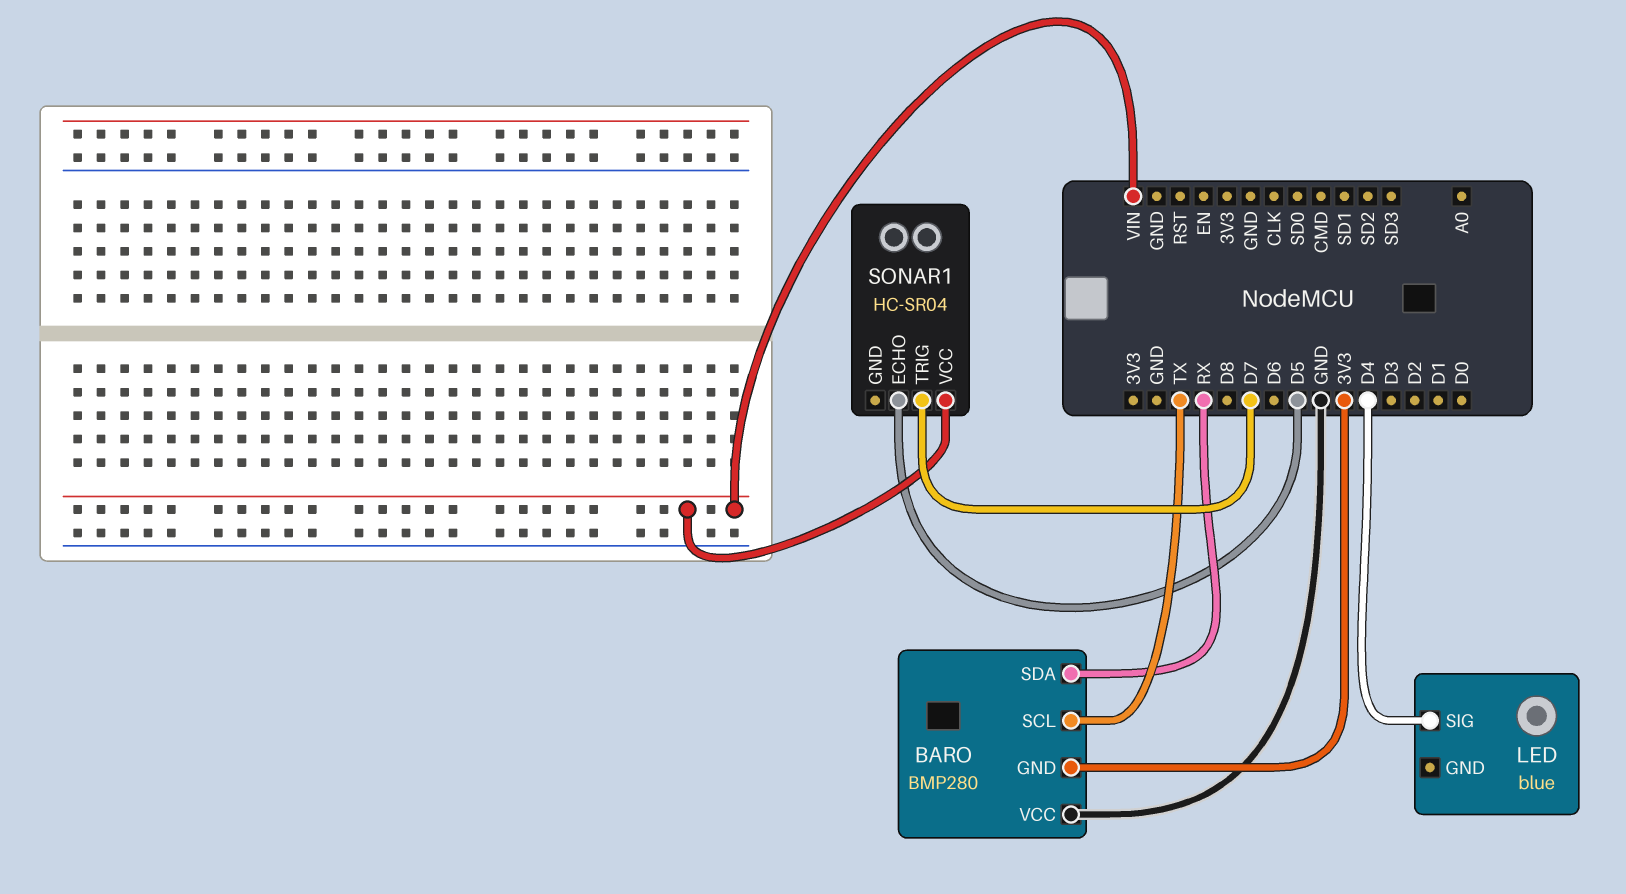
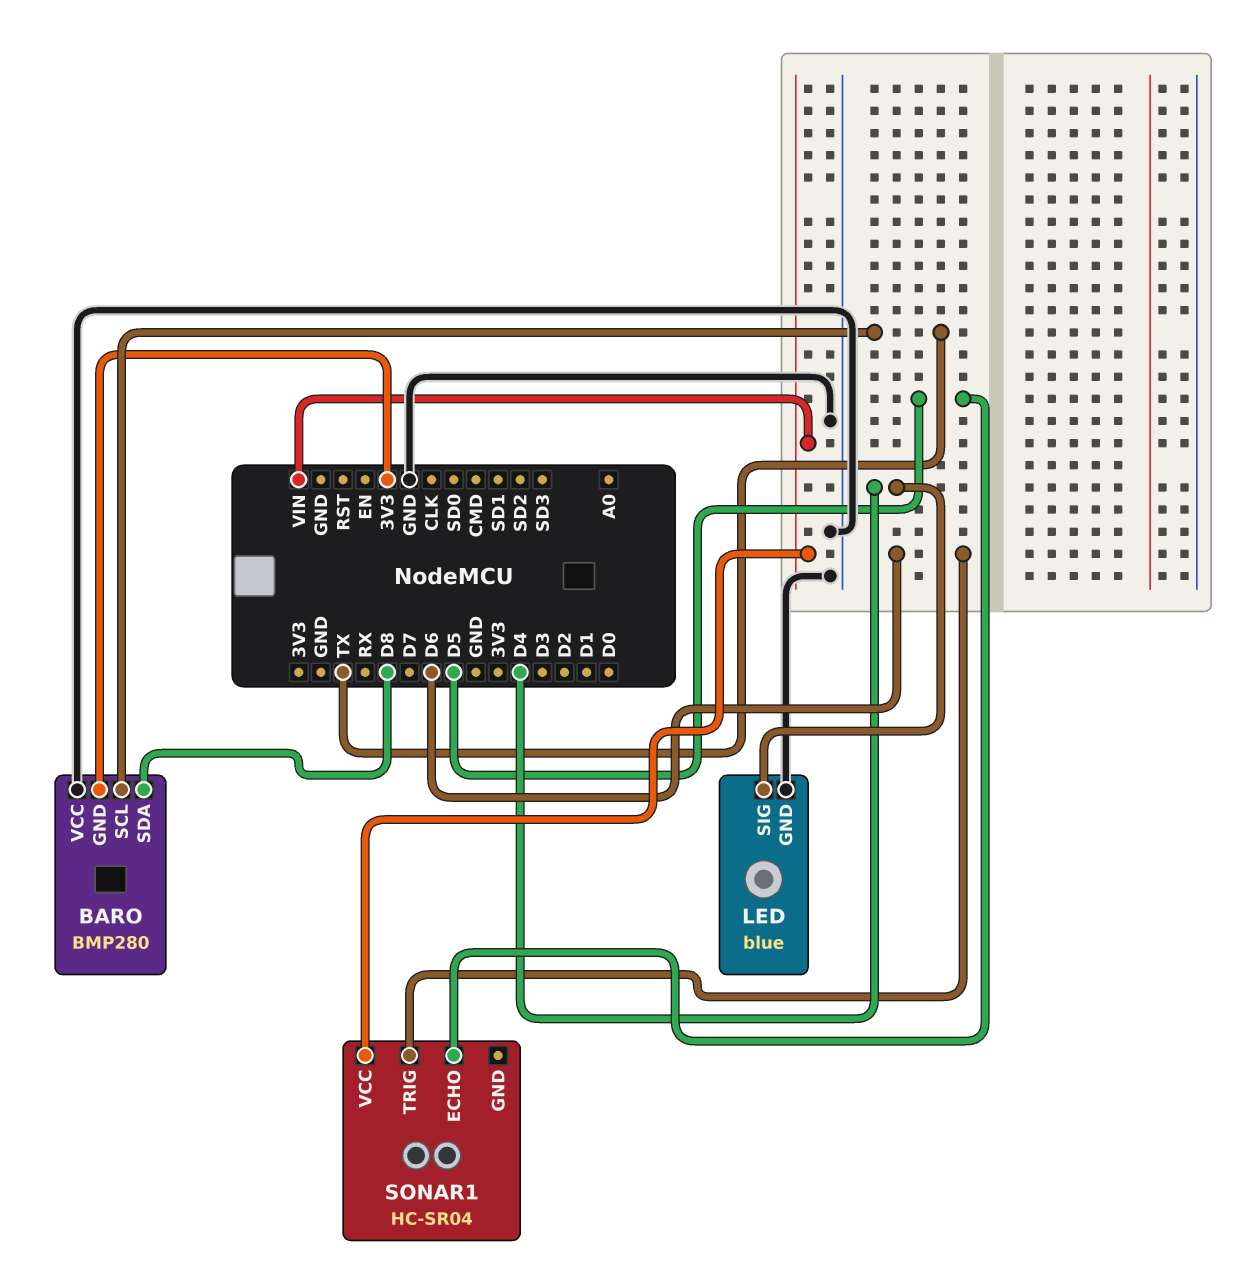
BARO pin SDA: RX -> D8
LED pin GND: none -> GND
SONAR1 pin TRIG: D7 -> D6

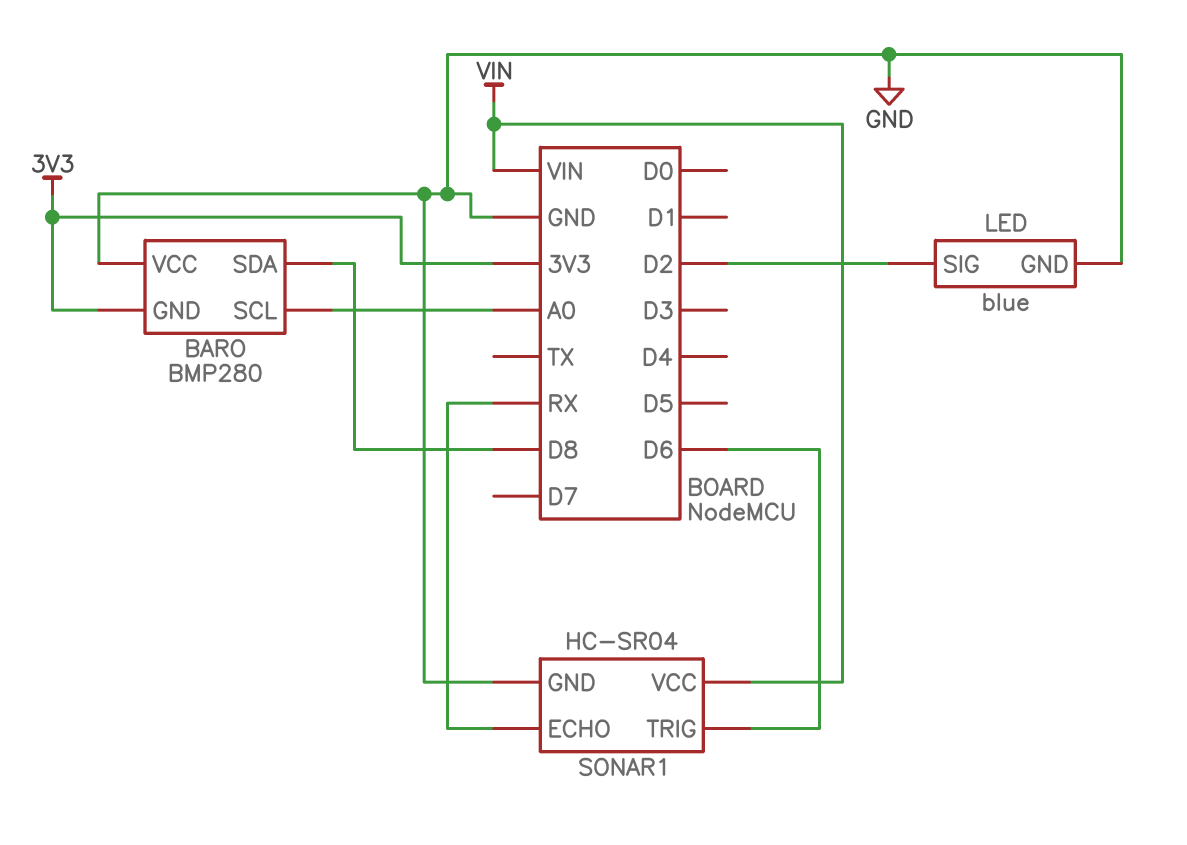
BARO pin SCL: TX -> A0
LED pin SIG: D4 -> D2
SONAR1 pin ECHO: D5 -> RX
SONAR1 pin GND: none -> GND

